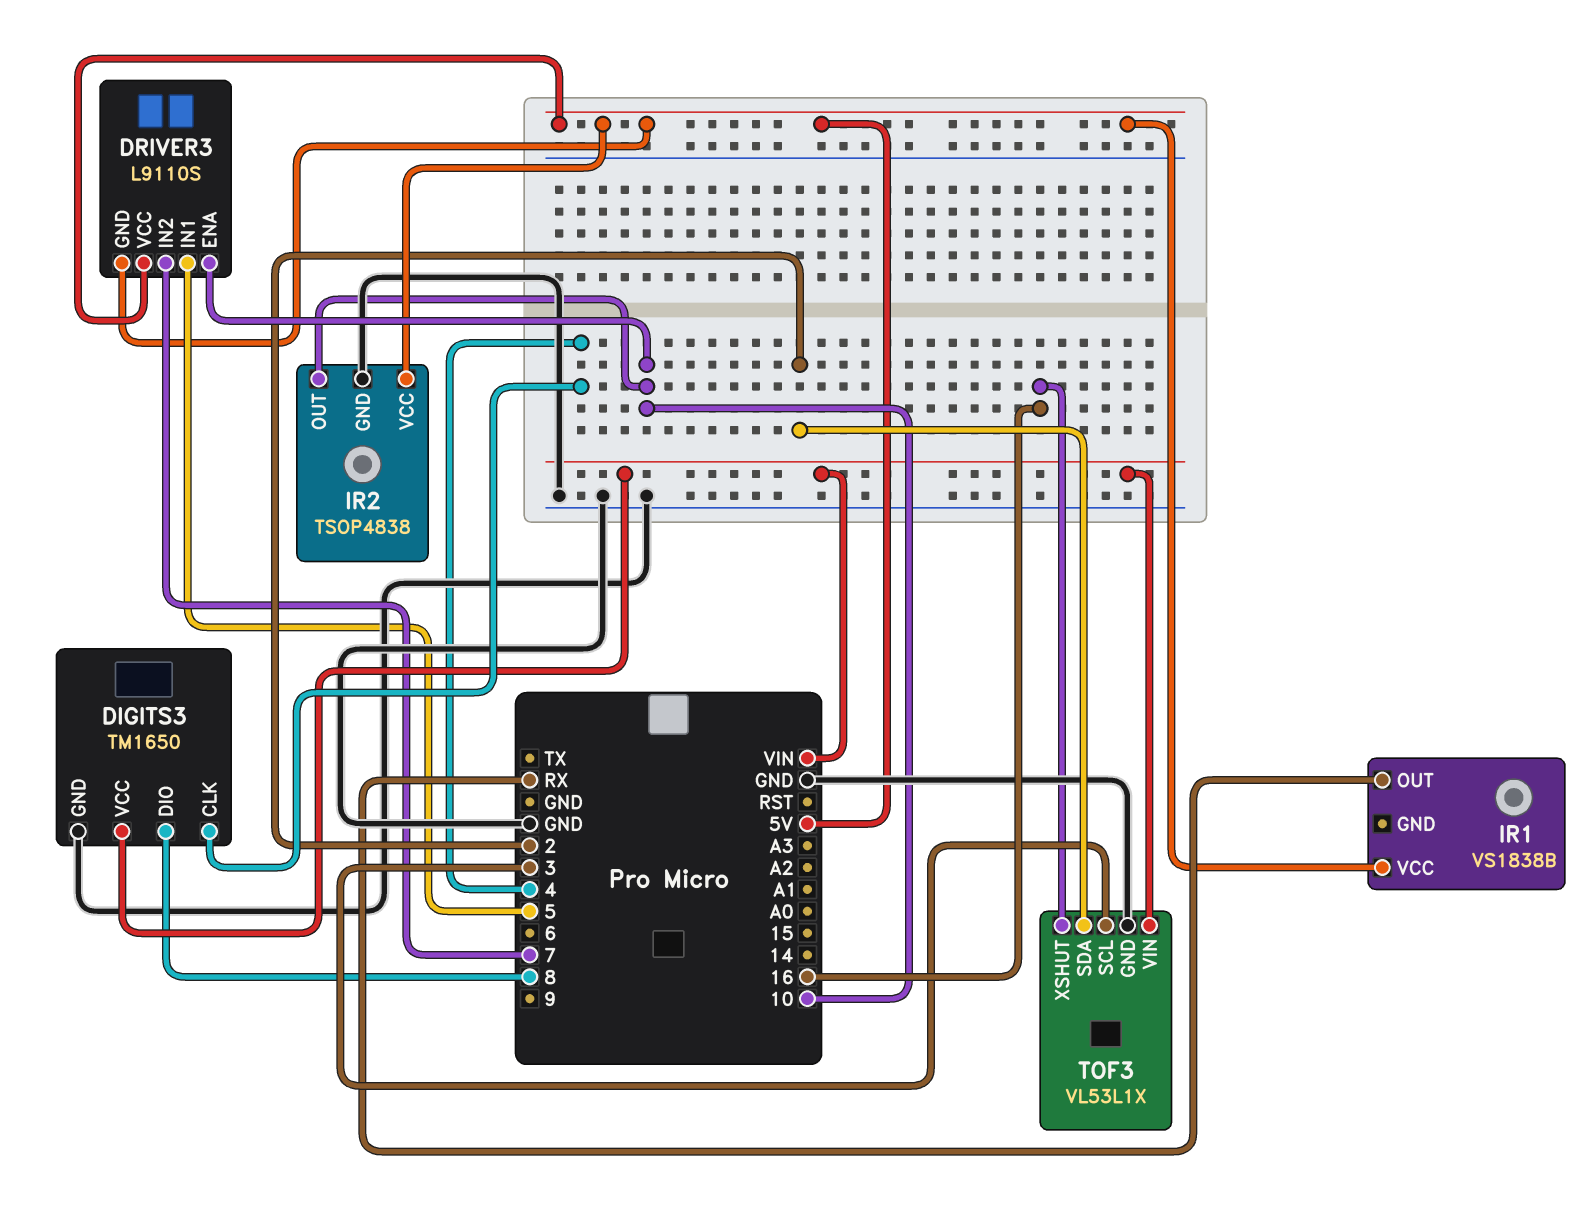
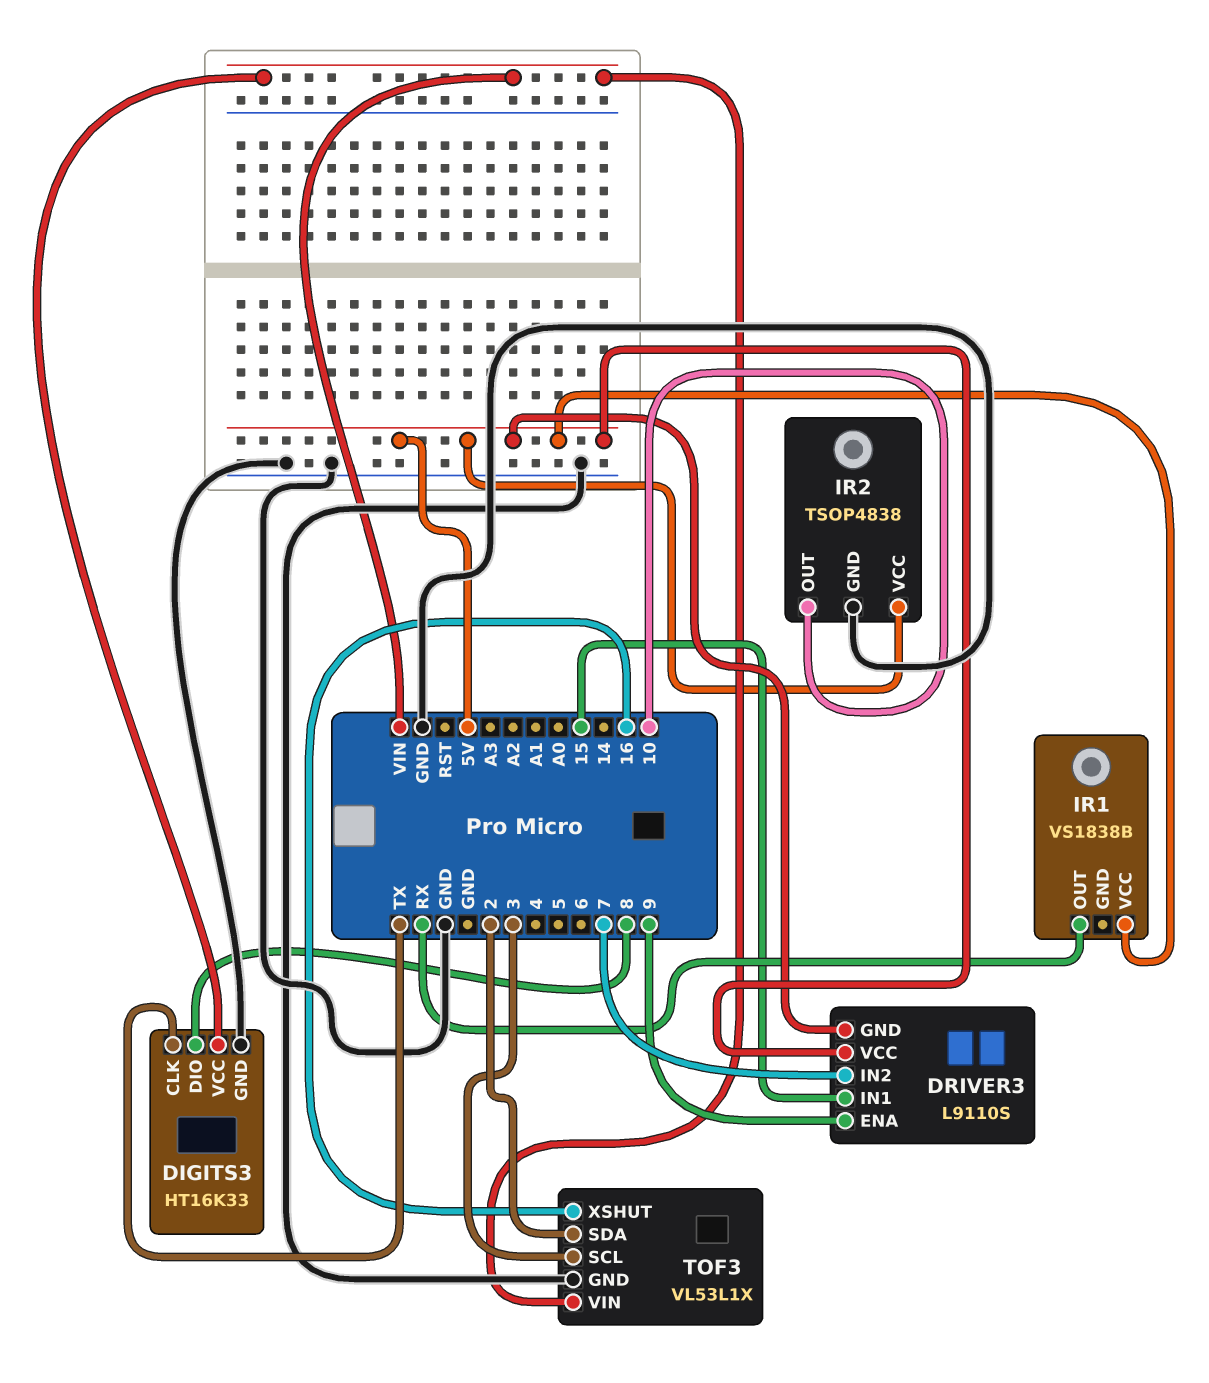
DIGITS3: TM1650 -> HT16K33
DIGITS3 pin CLK: 4 -> TX
DRIVER3 pin ENA: 10 -> 9
DRIVER3 pin IN1: 5 -> 15

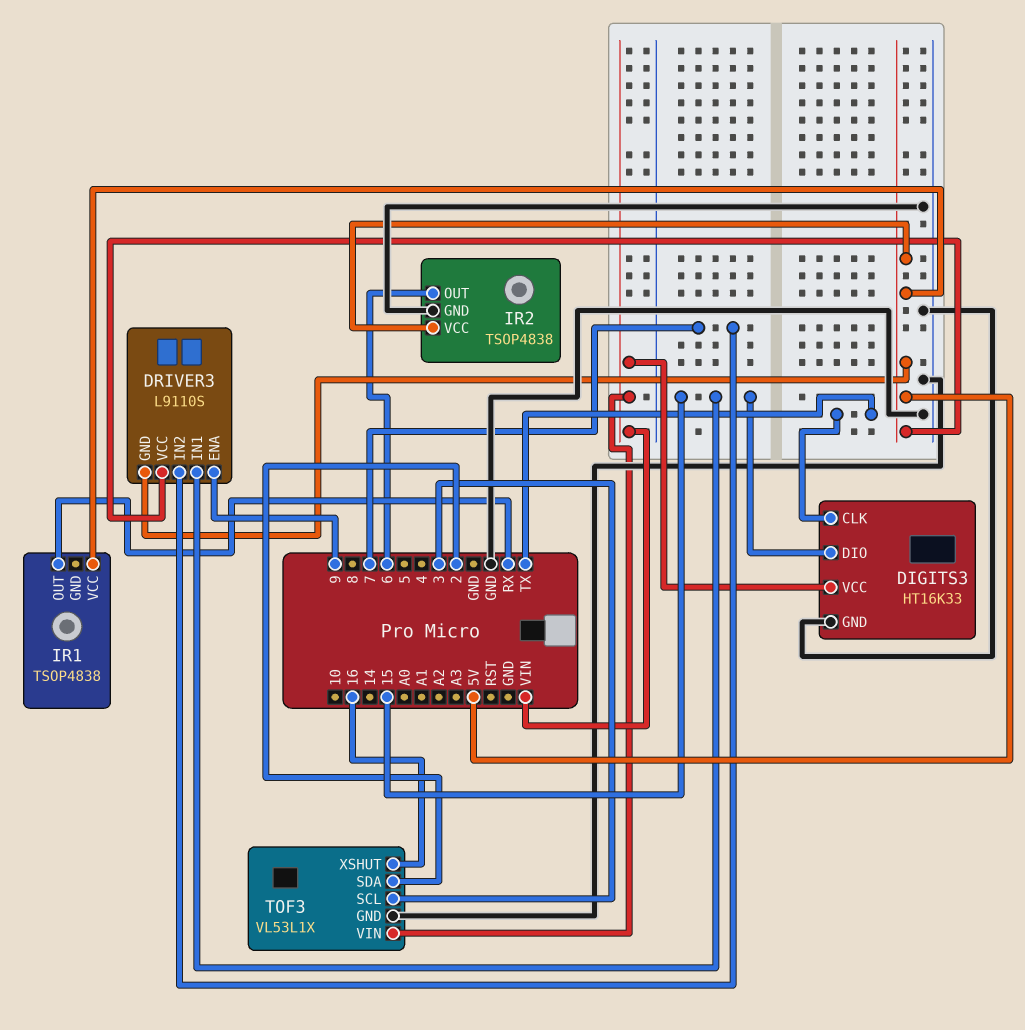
DIGITS3 pin DIO: 8 -> 15
IR1: VS1838B -> TSOP4838
IR2 pin OUT: 10 -> 6

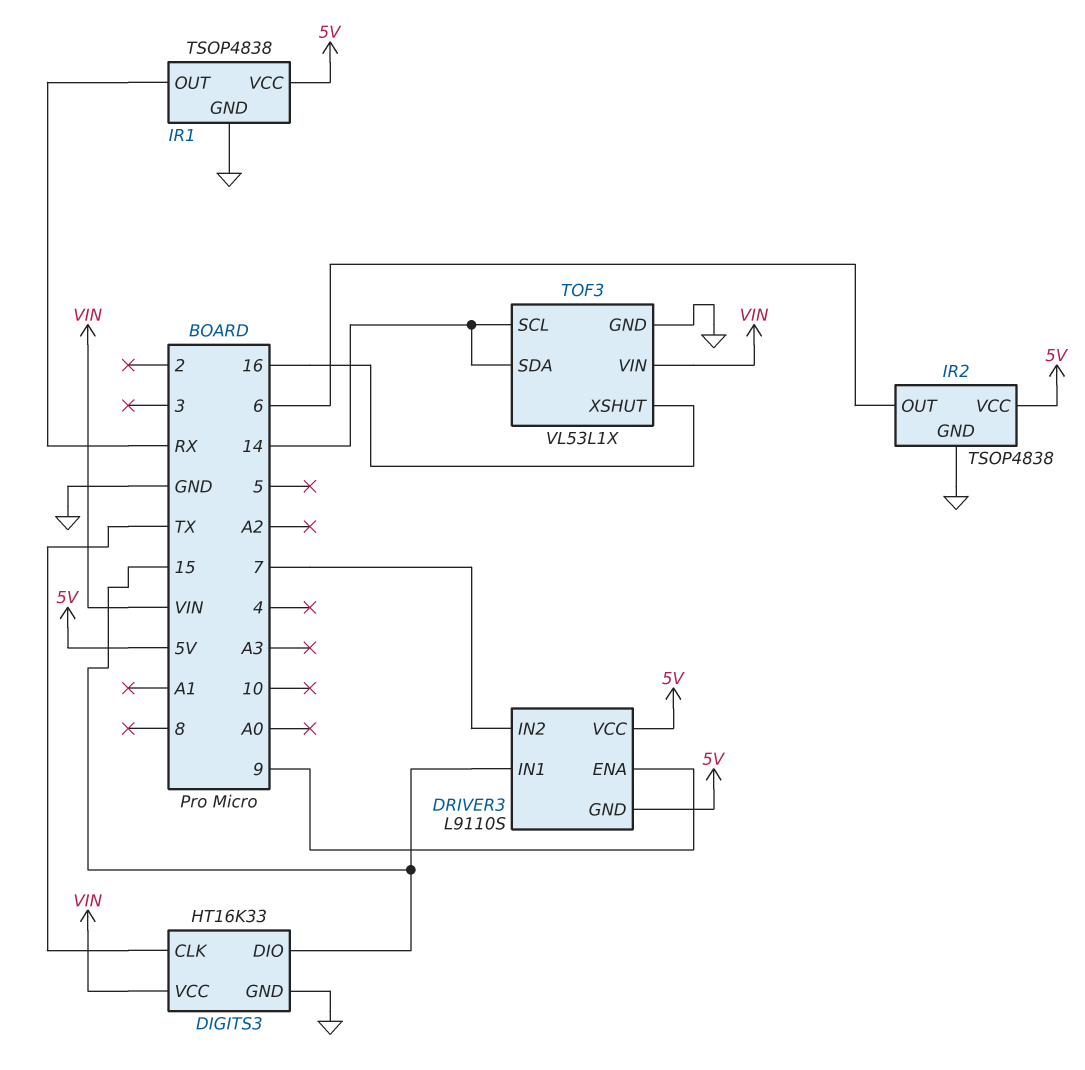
IR1 pin GND: none -> GND
TOF3 pin SCL: 3 -> 14
TOF3 pin SDA: 2 -> 14

